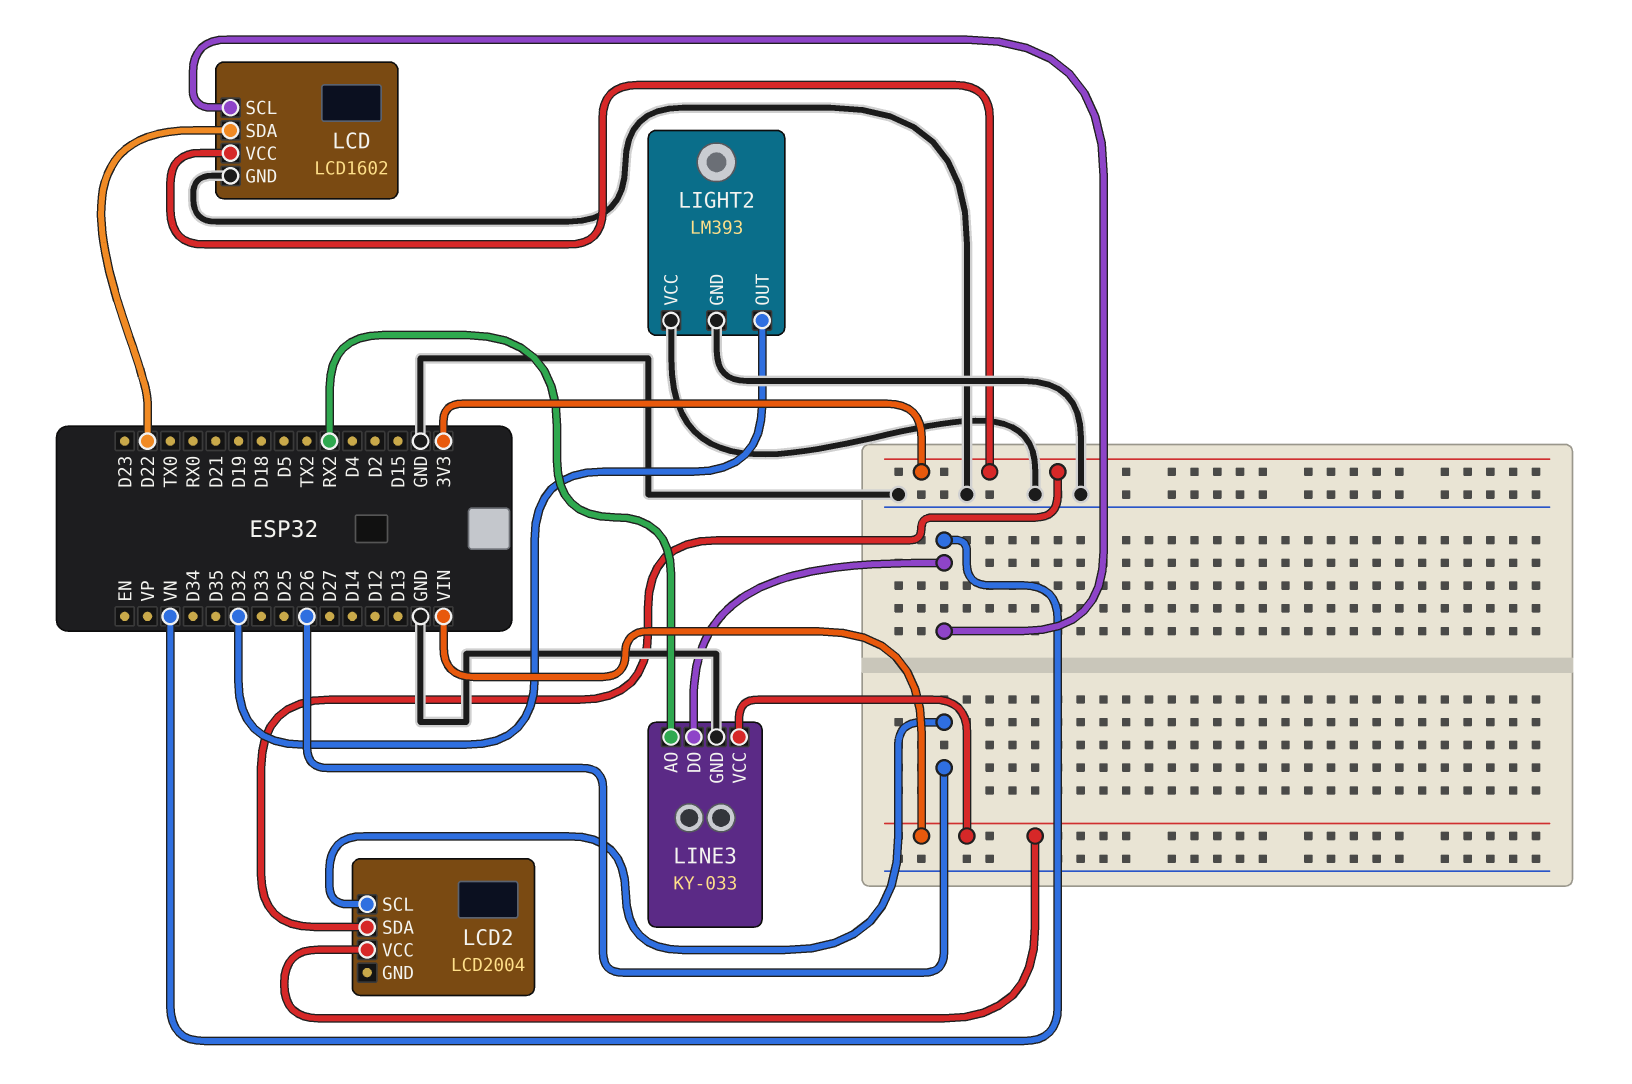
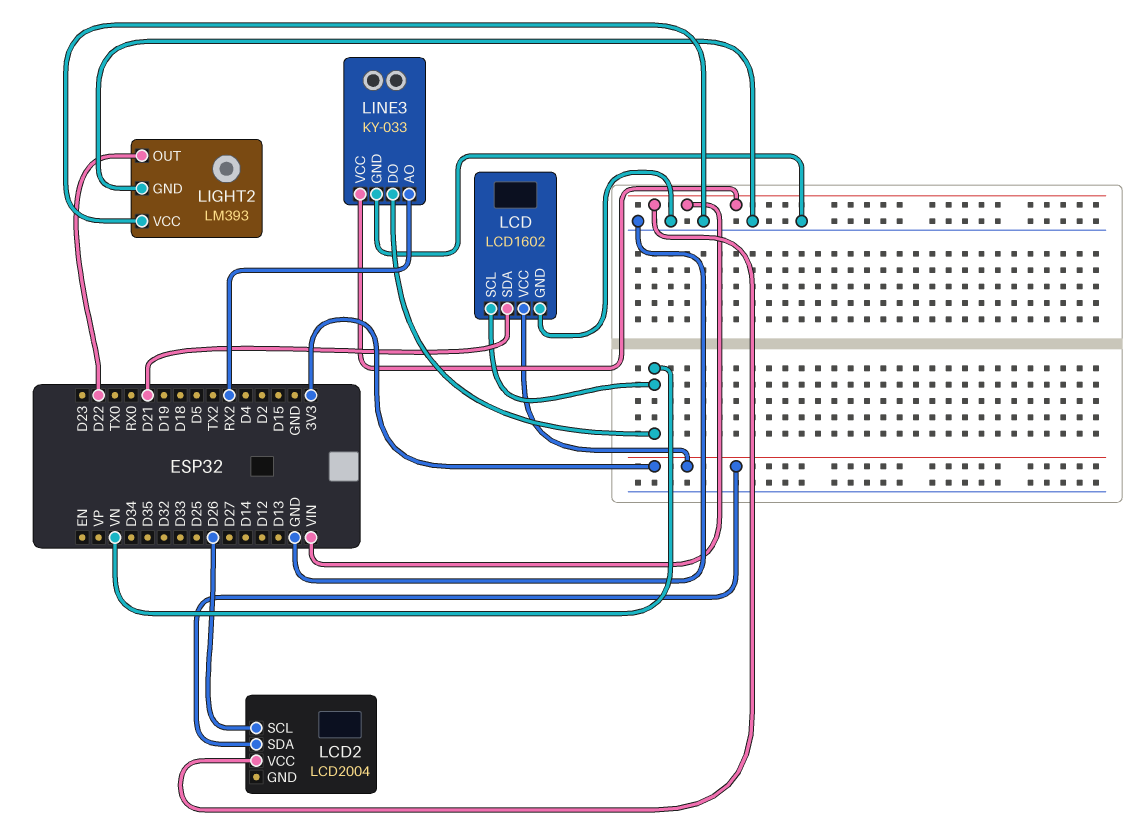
LCD pin SDA: D22 -> D21
LIGHT2 pin OUT: D32 -> D22

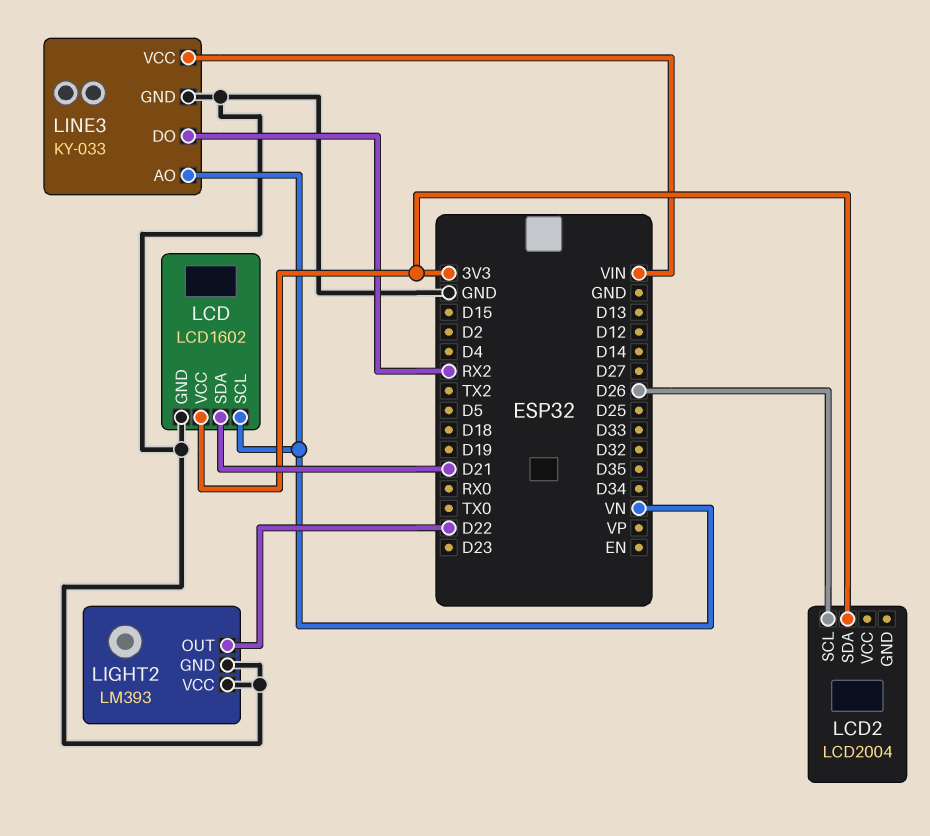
LCD2 pin VCC: VIN -> none
LINE3 pin AO: RX2 -> VN
LINE3 pin DO: VN -> RX2

